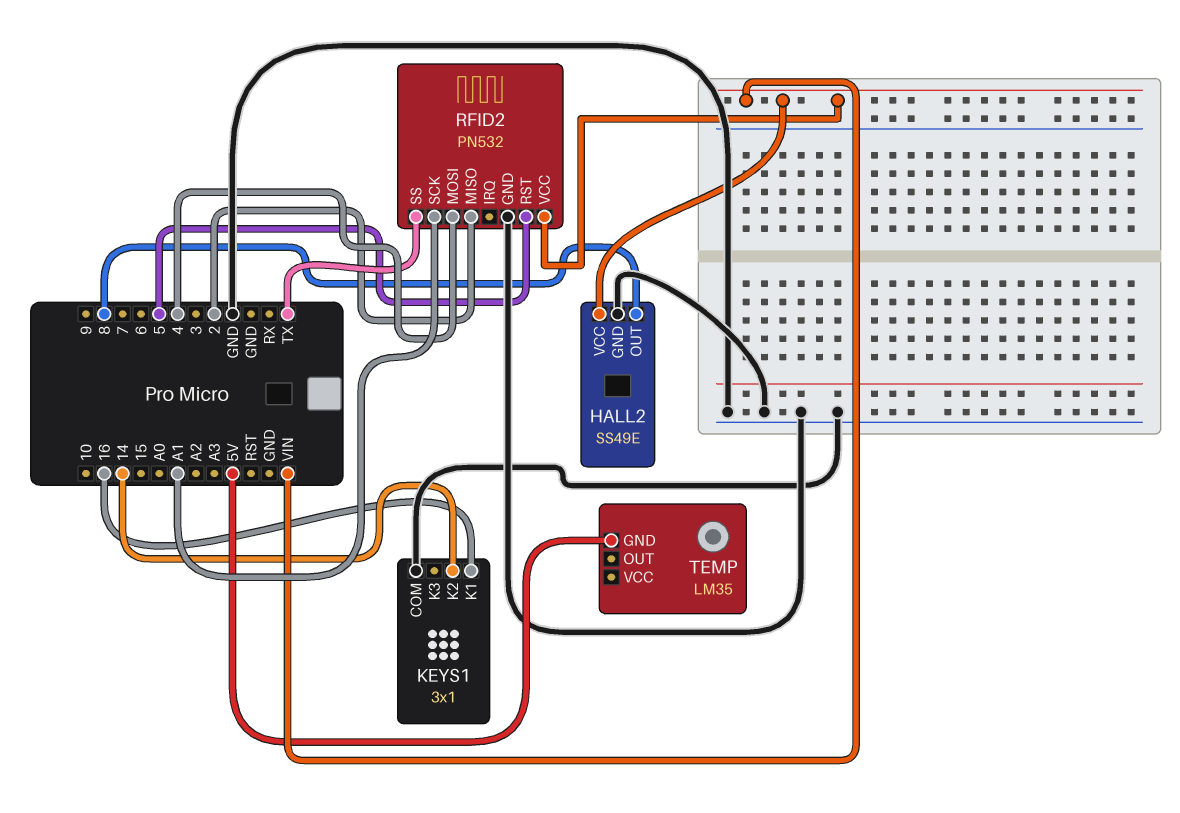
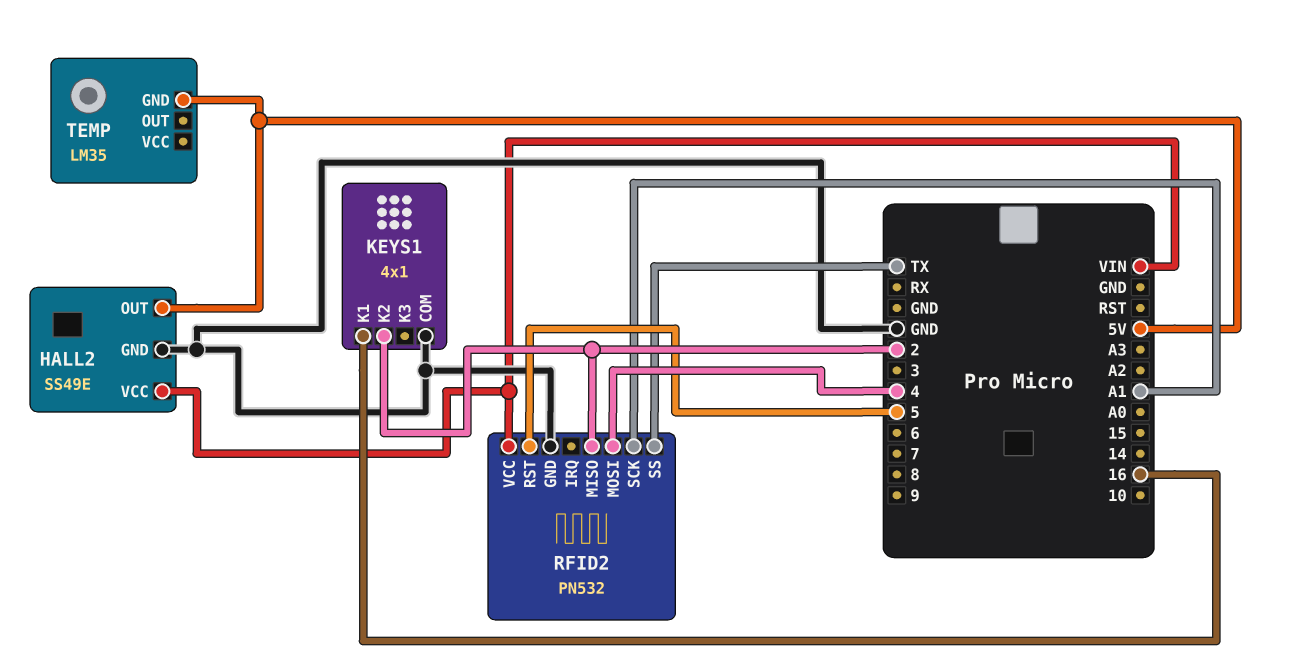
HALL2 pin OUT: 8 -> 5V
KEYS1: 3x1 -> 4x1
KEYS1 pin K2: 14 -> 2

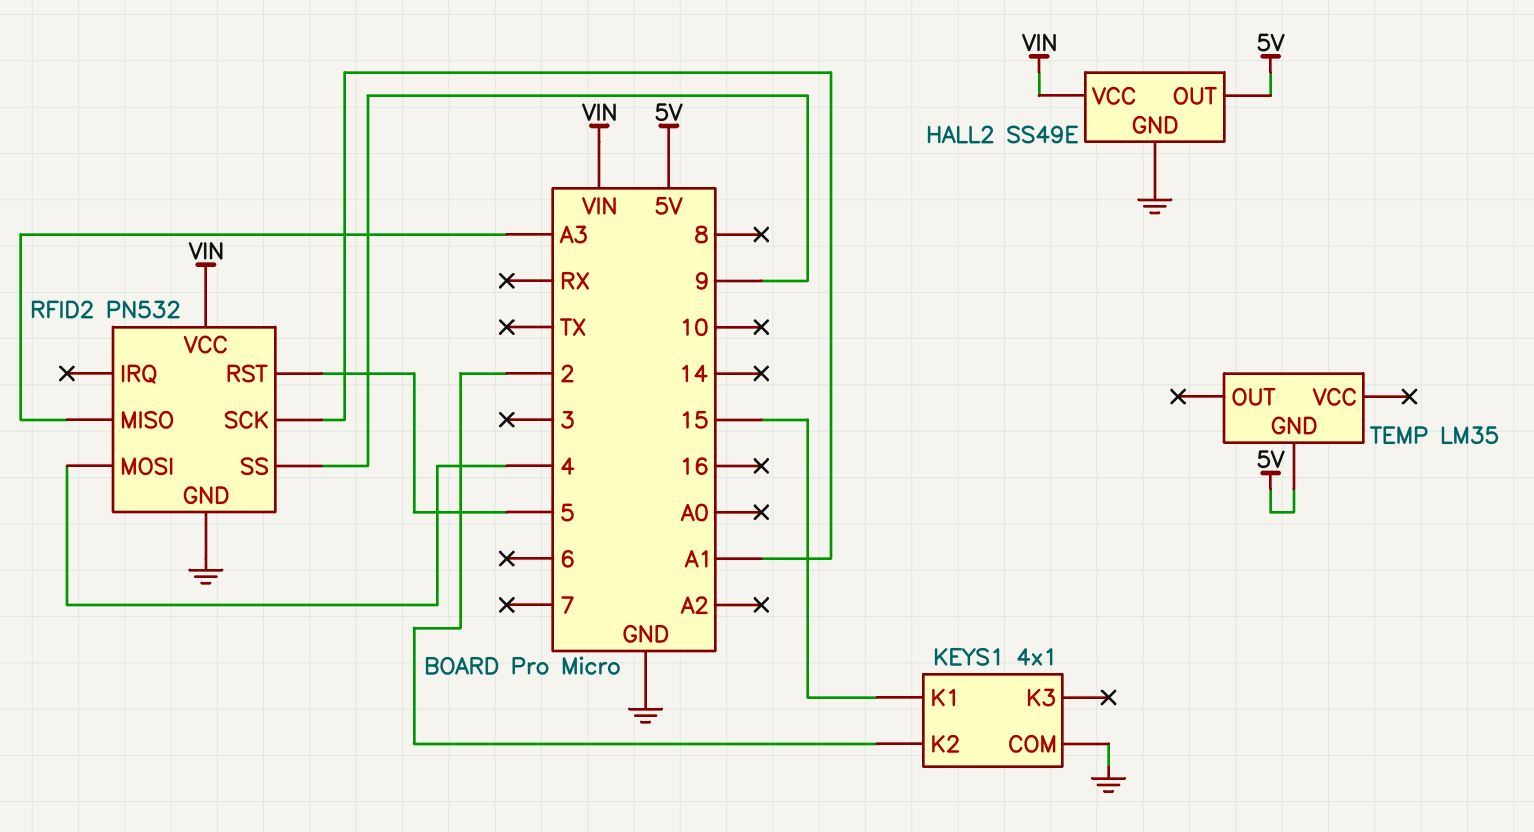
KEYS1 pin K1: 16 -> 15
RFID2 pin MISO: 2 -> A3
RFID2 pin SS: TX -> 9

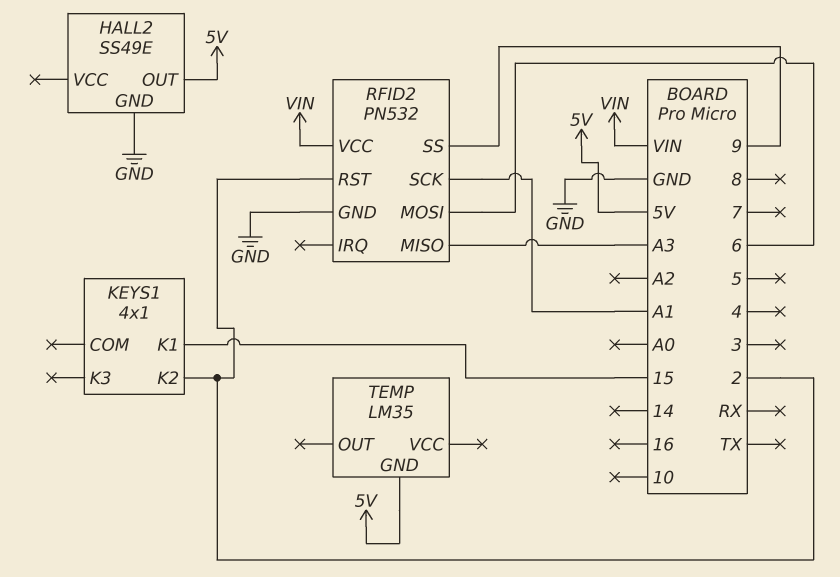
HALL2 pin VCC: VIN -> none
KEYS1 pin COM: GND -> none
RFID2 pin MOSI: 4 -> 6
RFID2 pin RST: 5 -> 2

